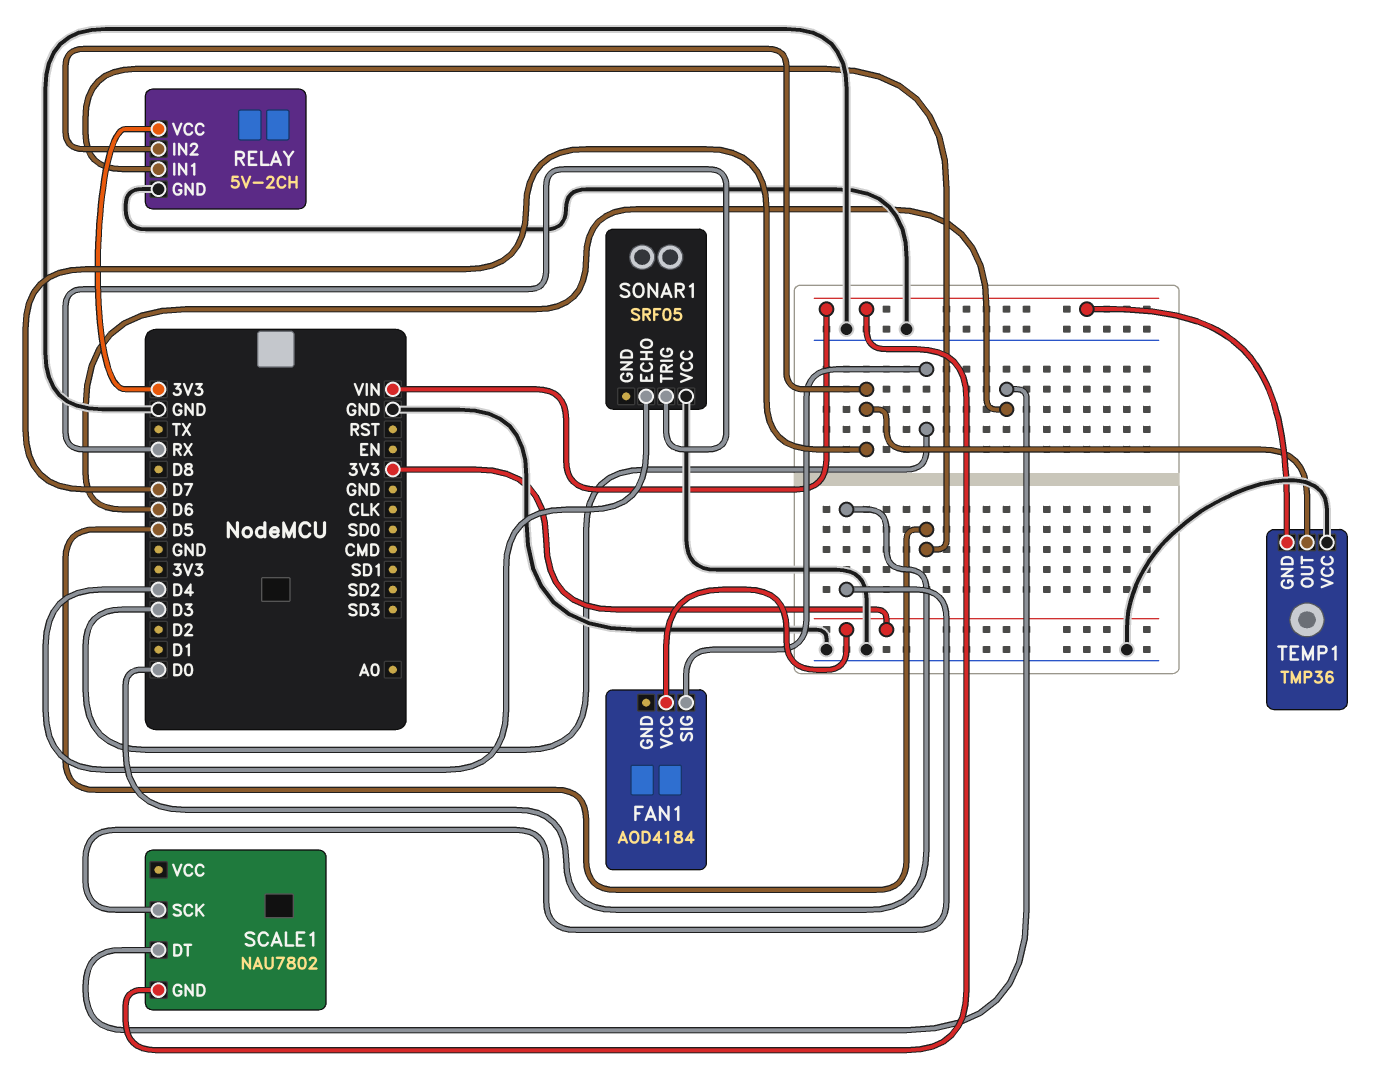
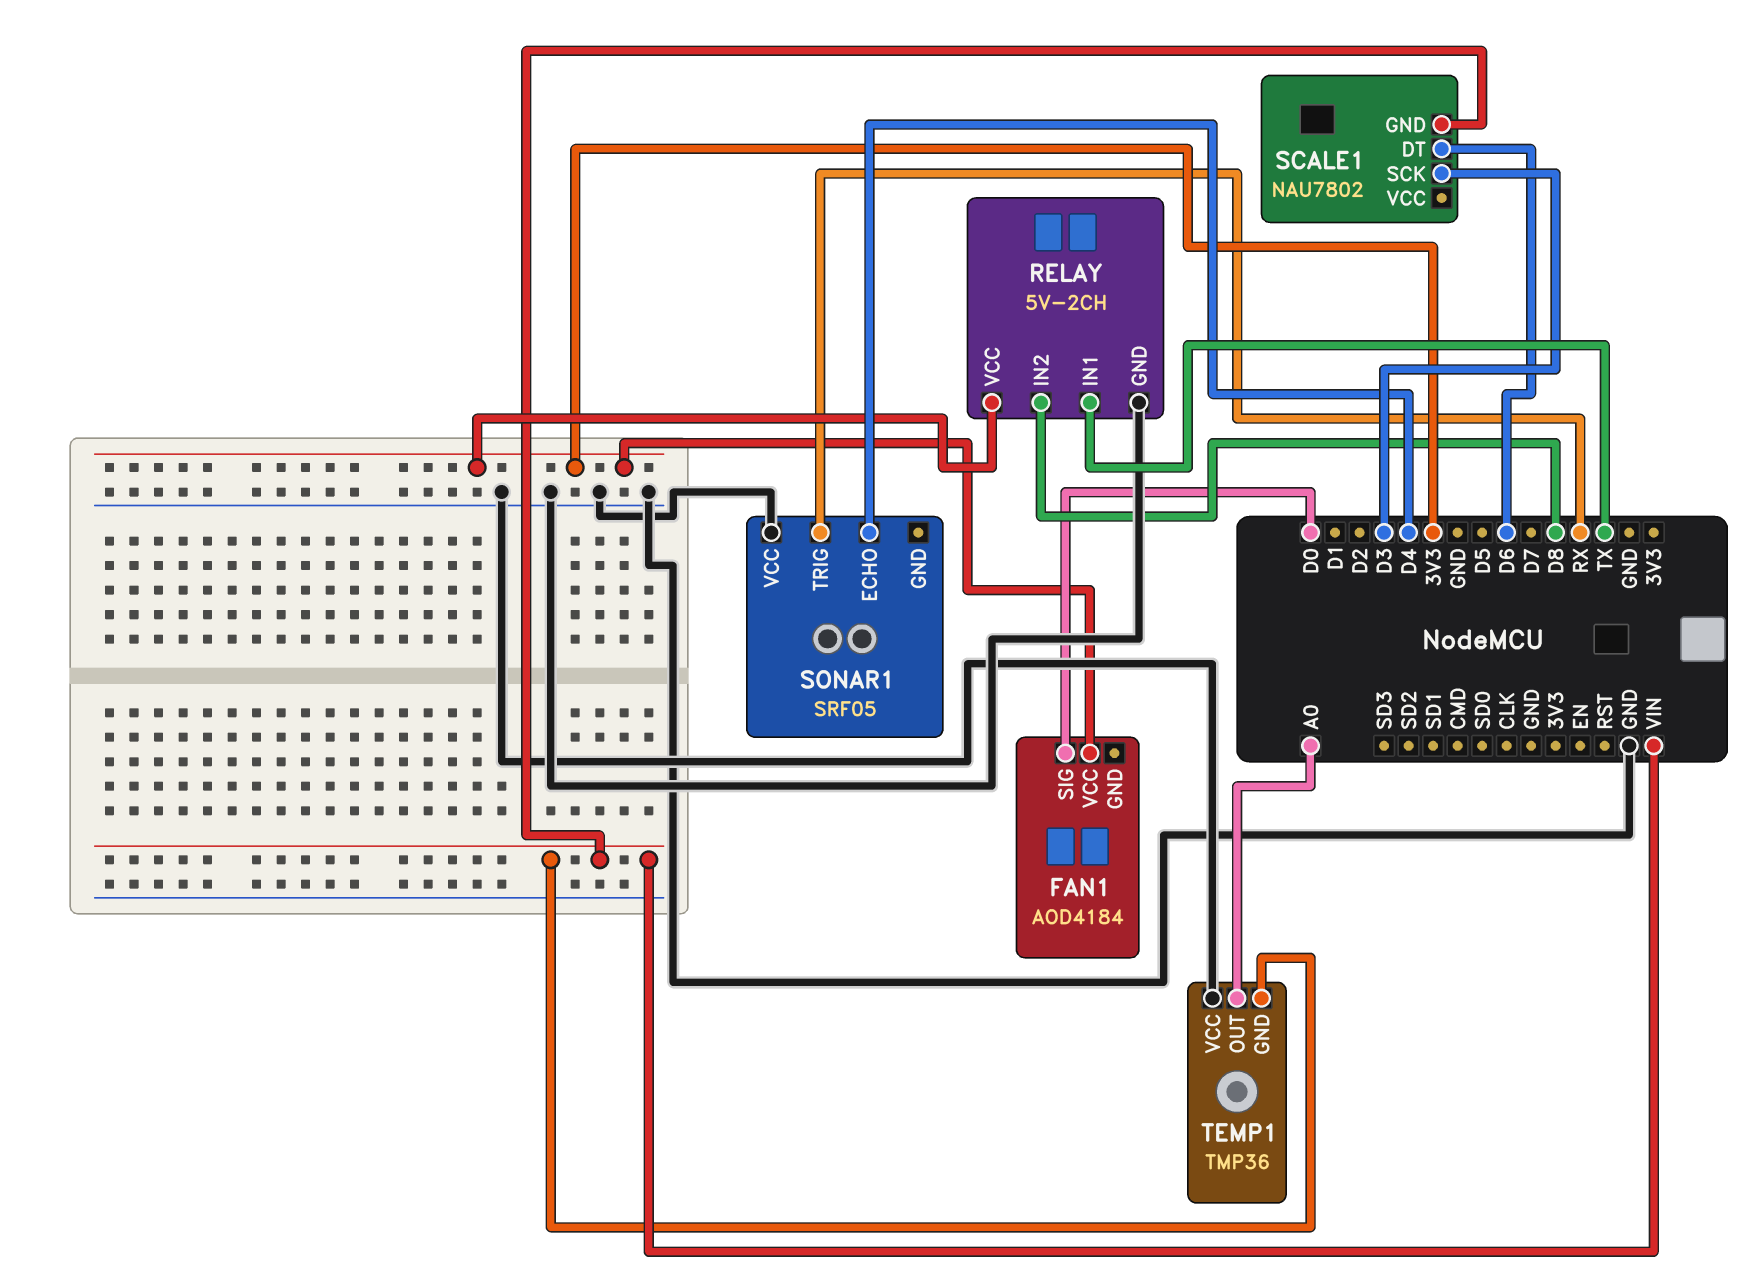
FAN1 pin SIG: D3 -> D0
RELAY pin IN1: D5 -> TX
RELAY pin IN2: D7 -> D8
SCALE1 pin SCK: D0 -> D3
TEMP1 pin OUT: D7 -> A0

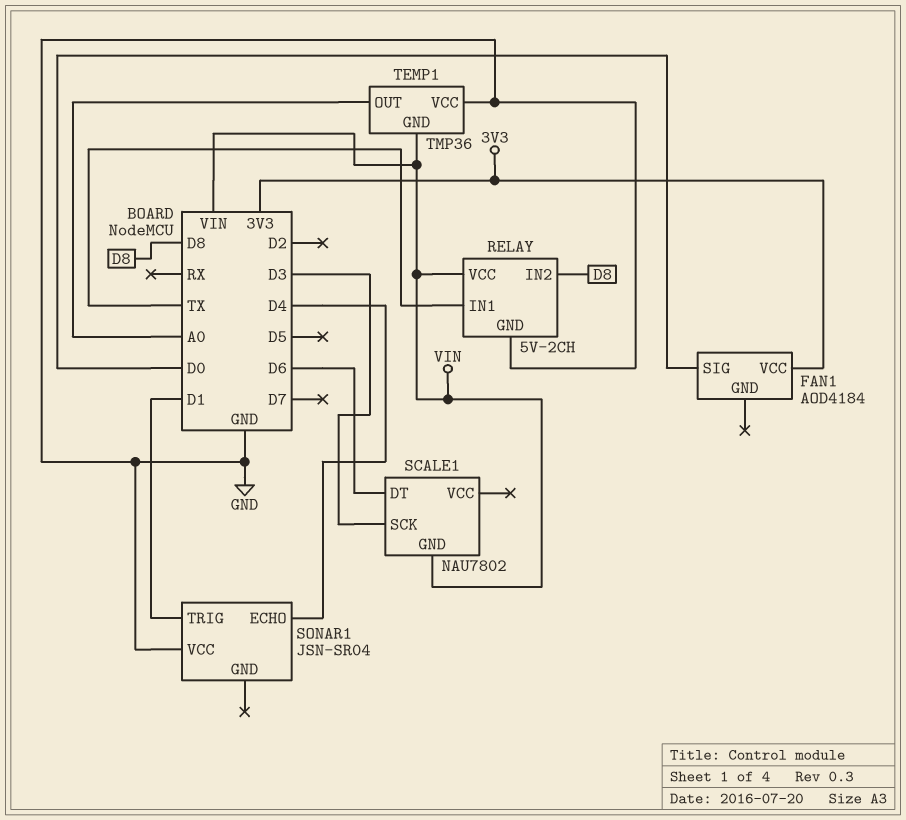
RELAY pin VCC: 3V3 -> VIN
SONAR1: SRF05 -> JSN-SR04
SONAR1 pin TRIG: RX -> D1

